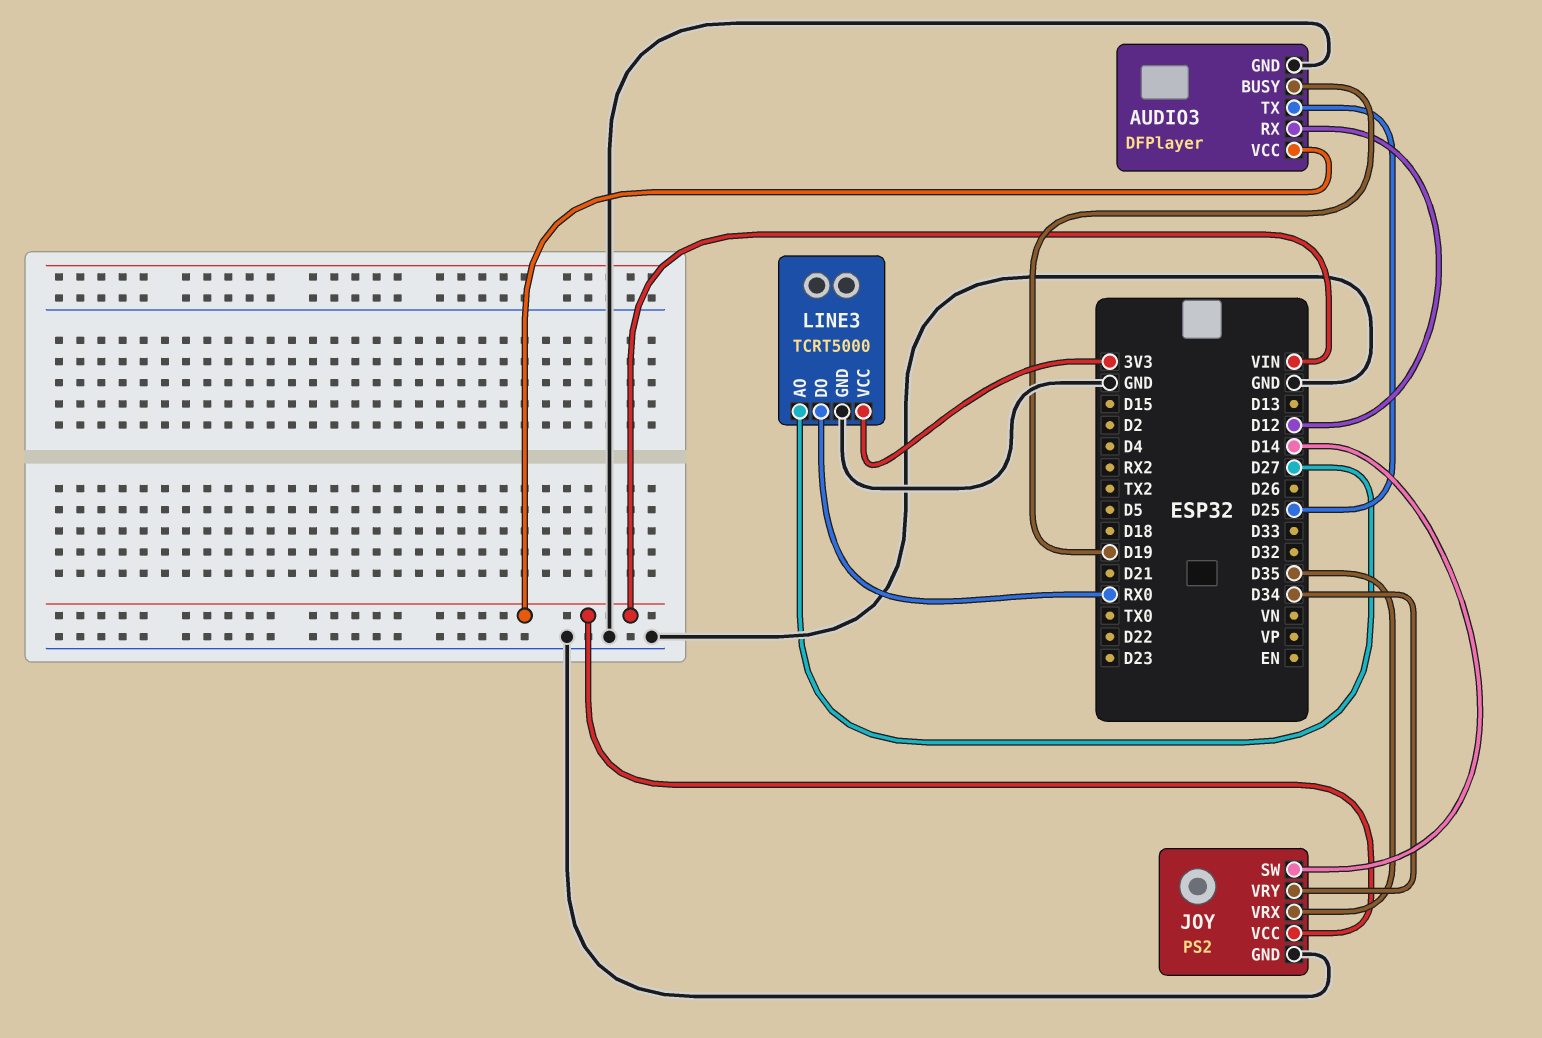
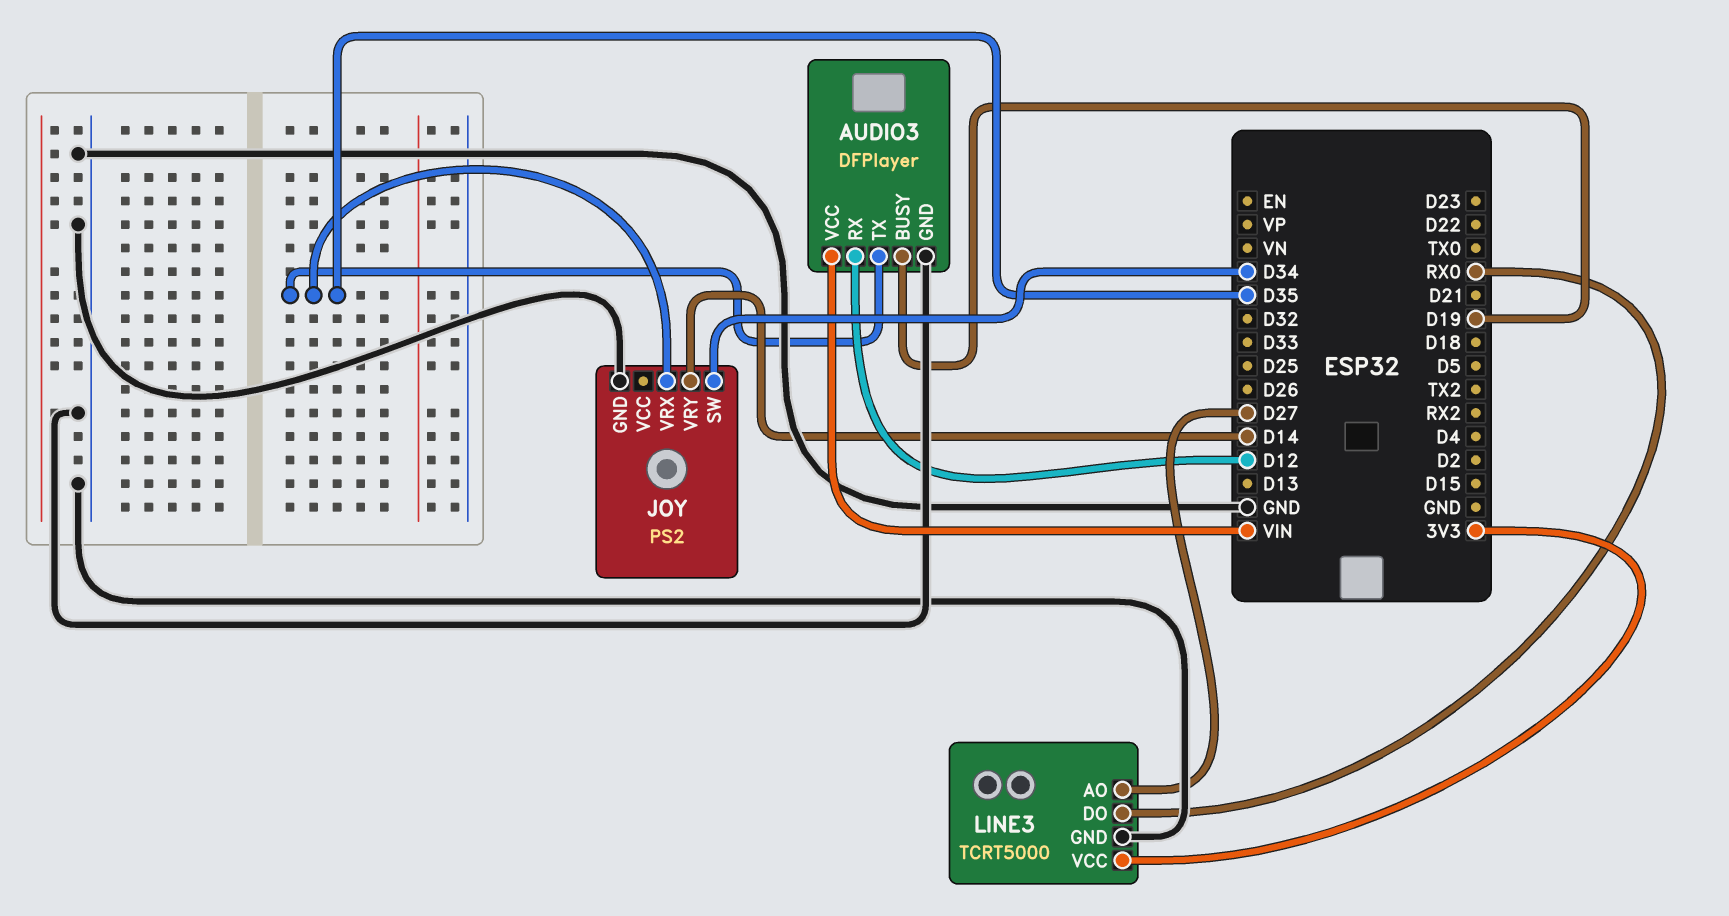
AUDIO3 pin TX: D25 -> D35
JOY pin SW: D14 -> D34
JOY pin VCC: VIN -> none
JOY pin VRY: D34 -> D14

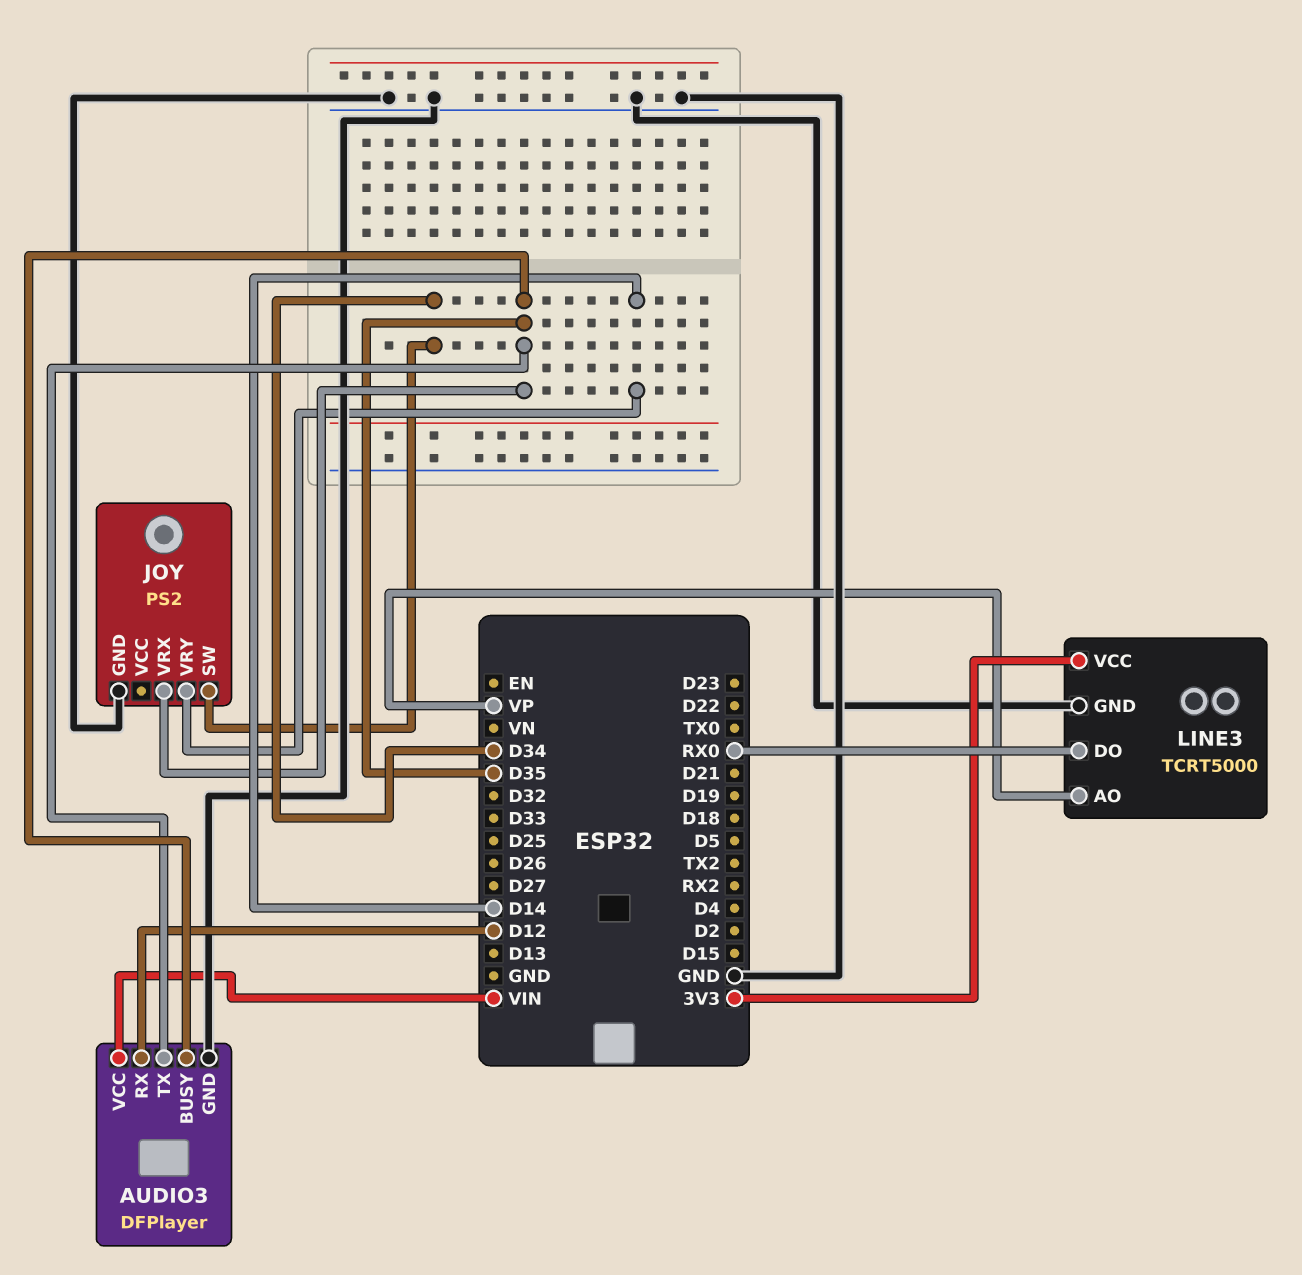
AUDIO3 pin BUSY: D19 -> D35
LINE3 pin AO: D27 -> VP

